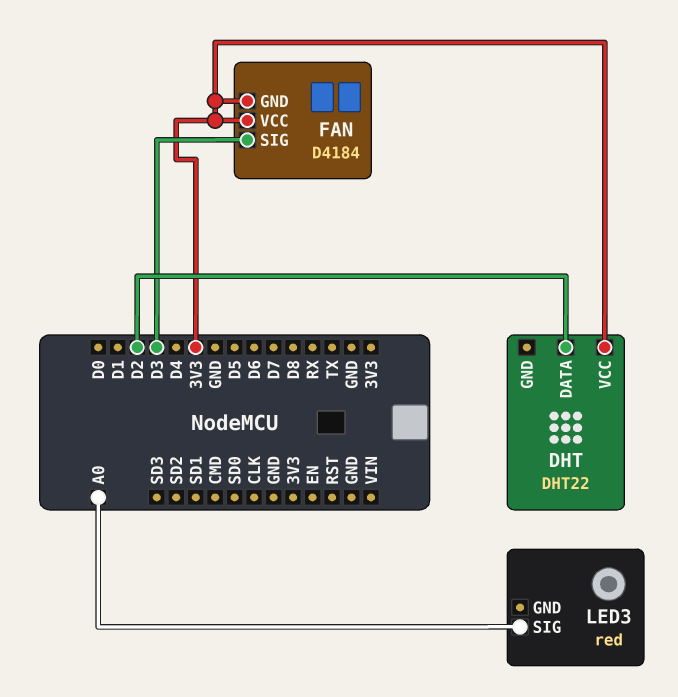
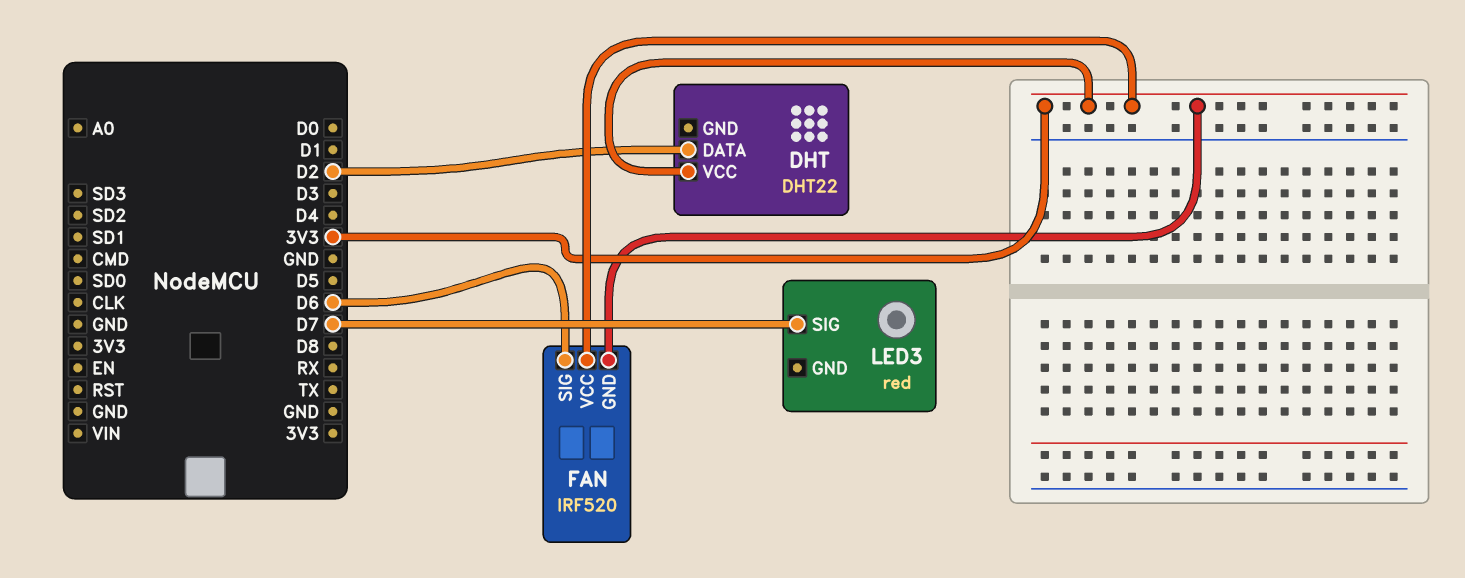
FAN: D4184 -> IRF520
FAN pin SIG: D3 -> D6
LED3 pin SIG: A0 -> D7

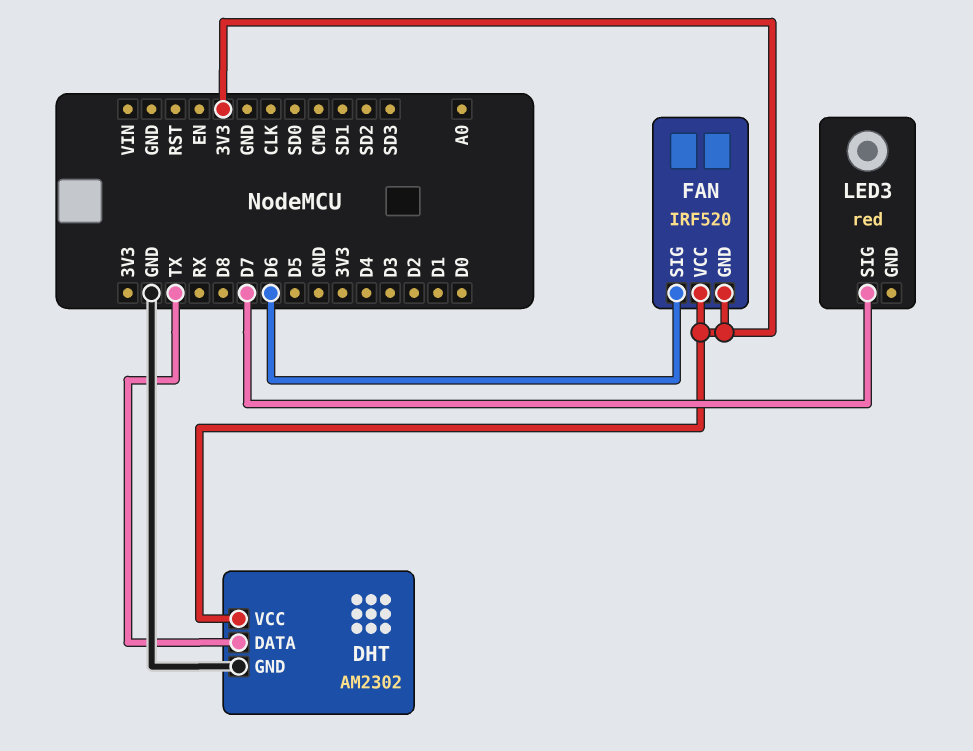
DHT: DHT22 -> AM2302
DHT pin DATA: D2 -> TX
DHT pin GND: none -> GND

